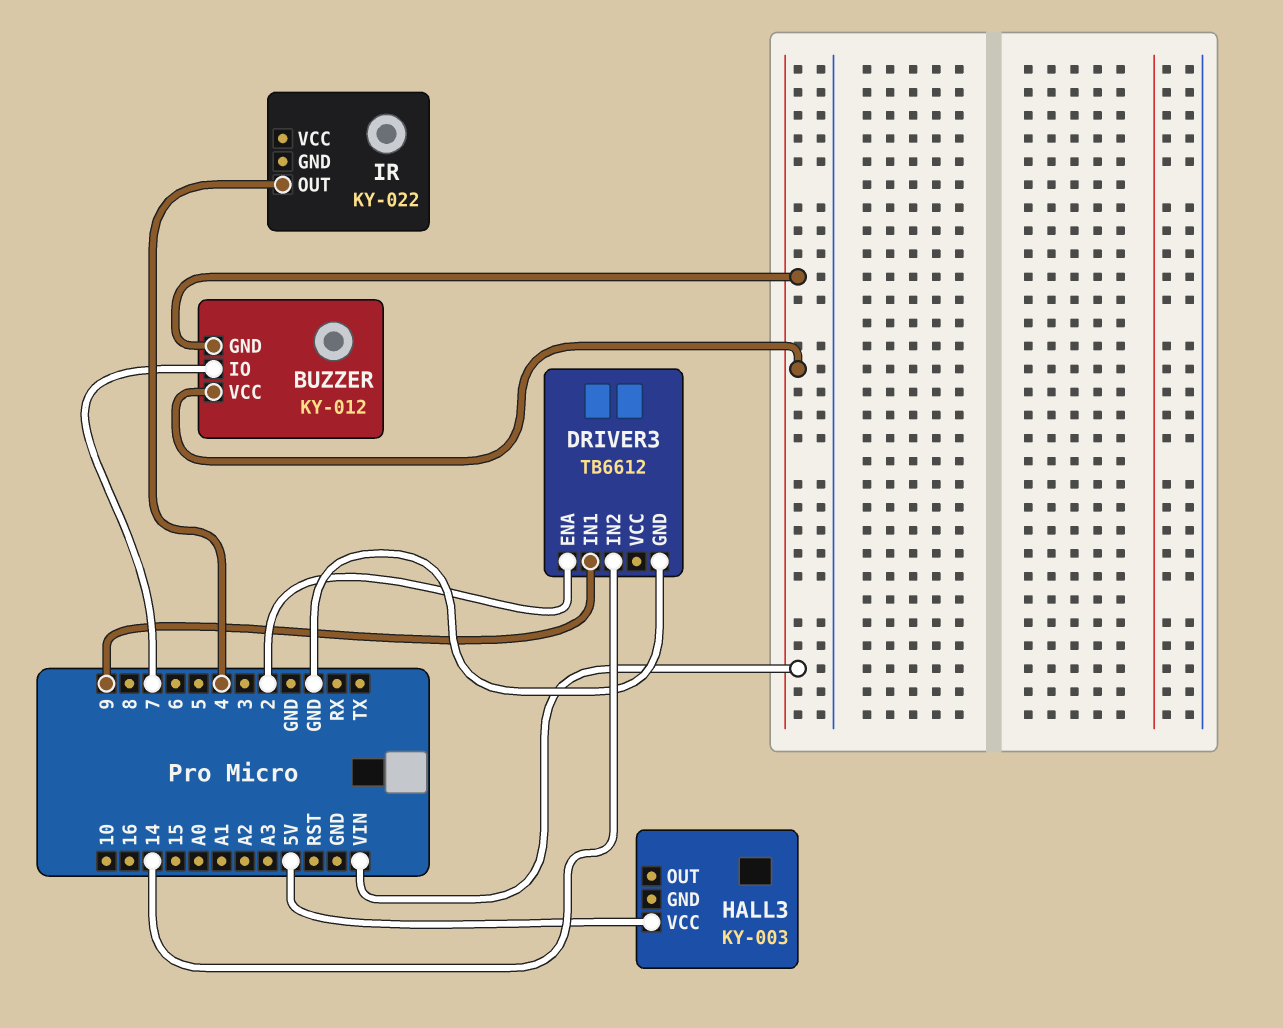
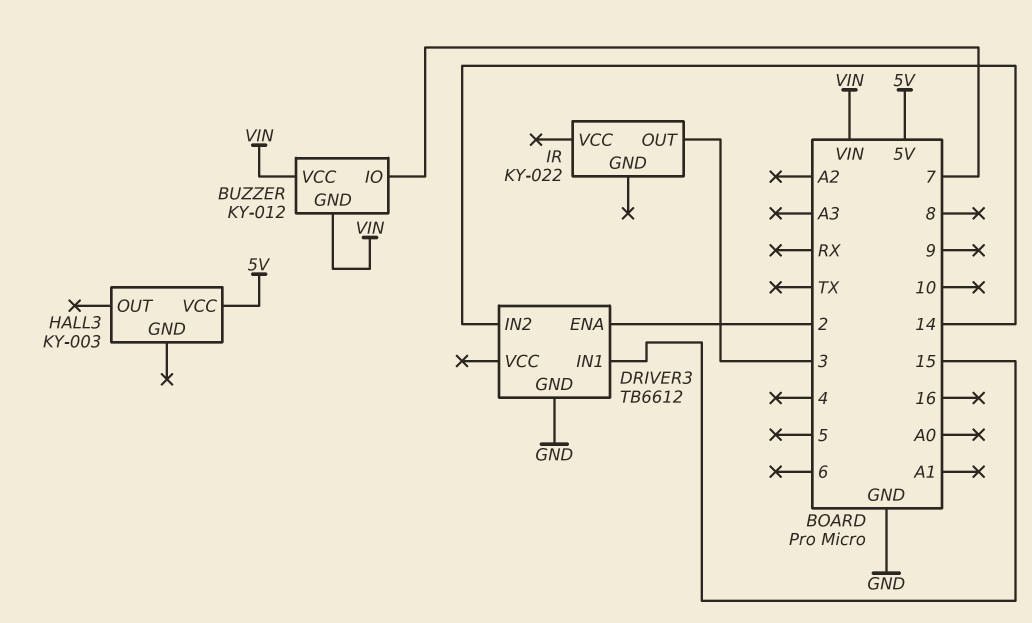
DRIVER3 pin IN1: 9 -> 15
IR pin OUT: 4 -> 3

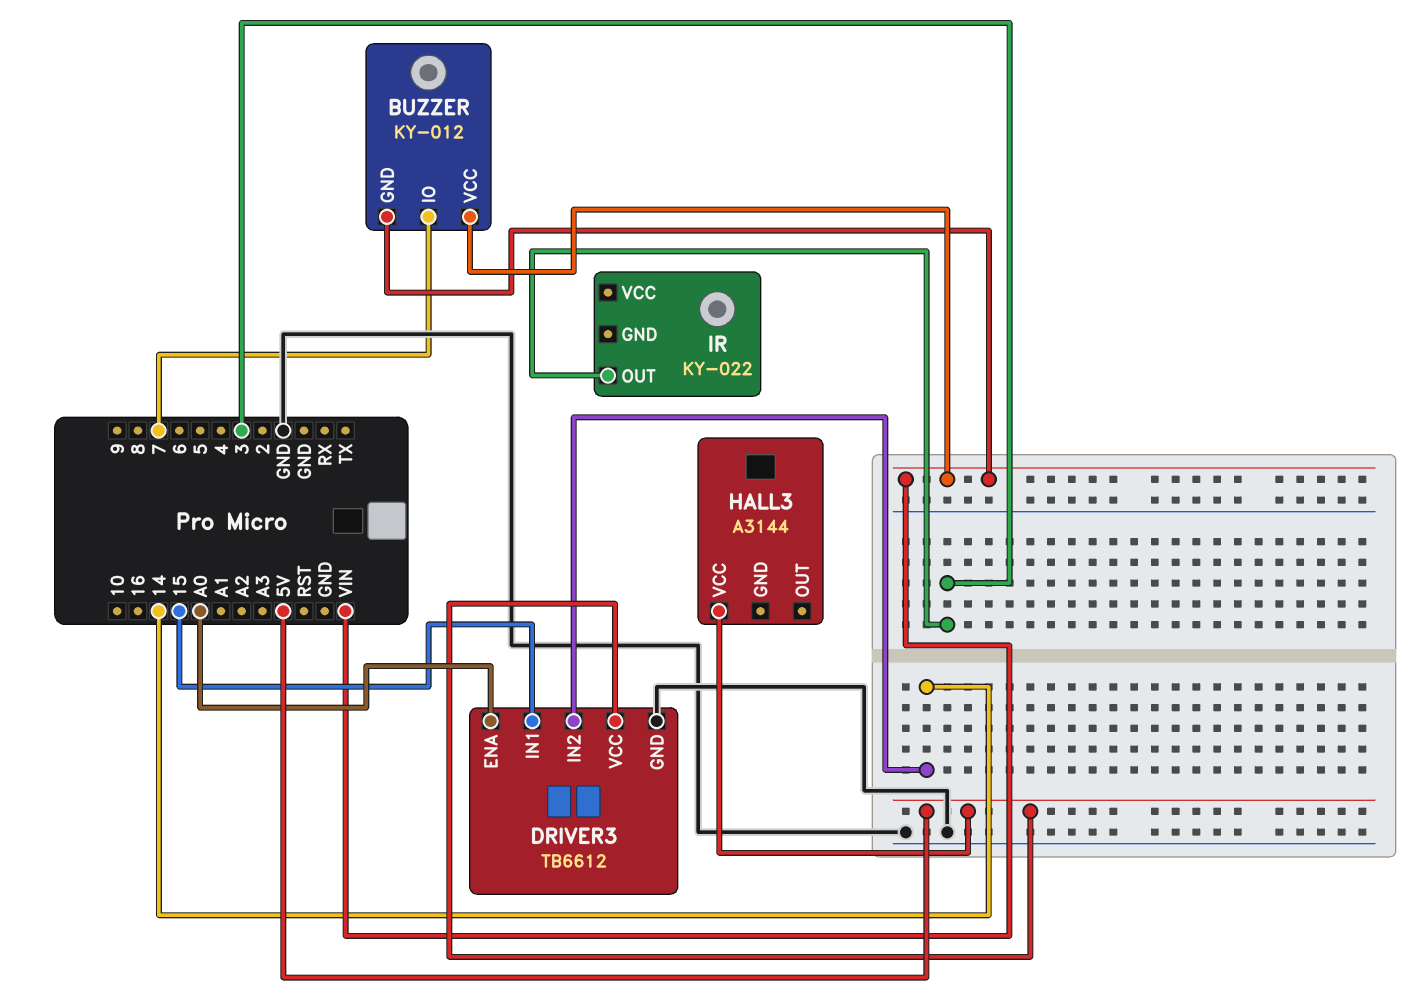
DRIVER3 pin ENA: 2 -> A0
DRIVER3 pin VCC: none -> 5V
HALL3: KY-003 -> A3144

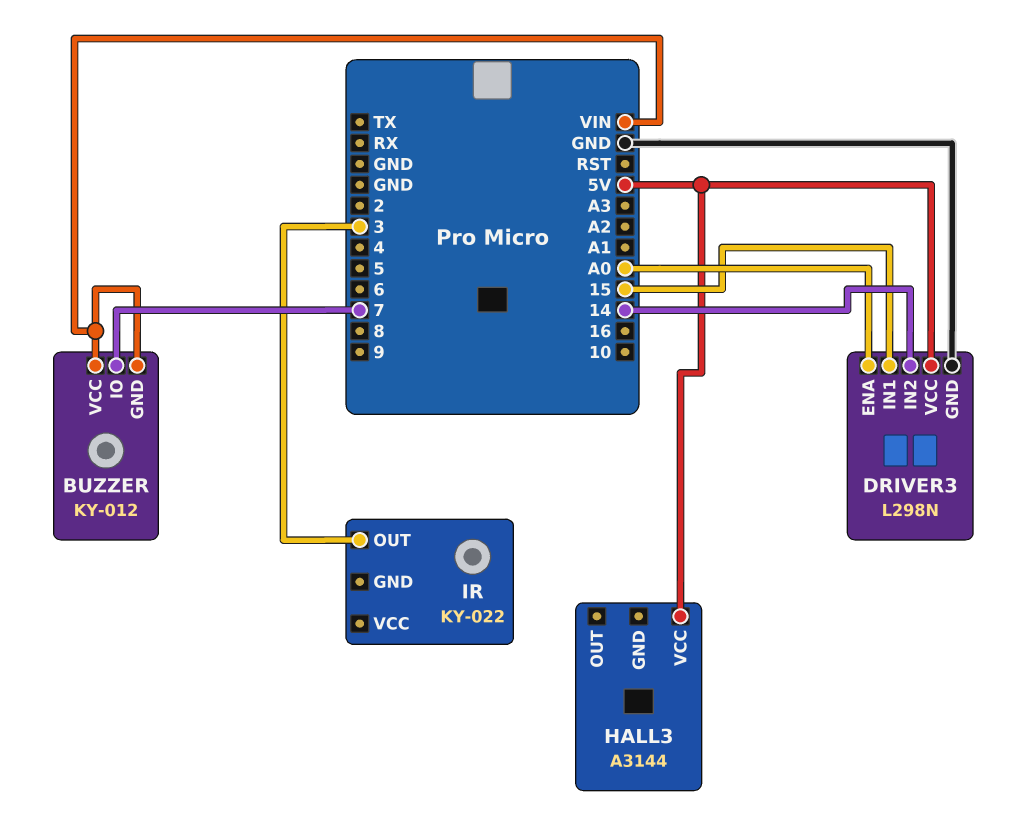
DRIVER3: TB6612 -> L298N

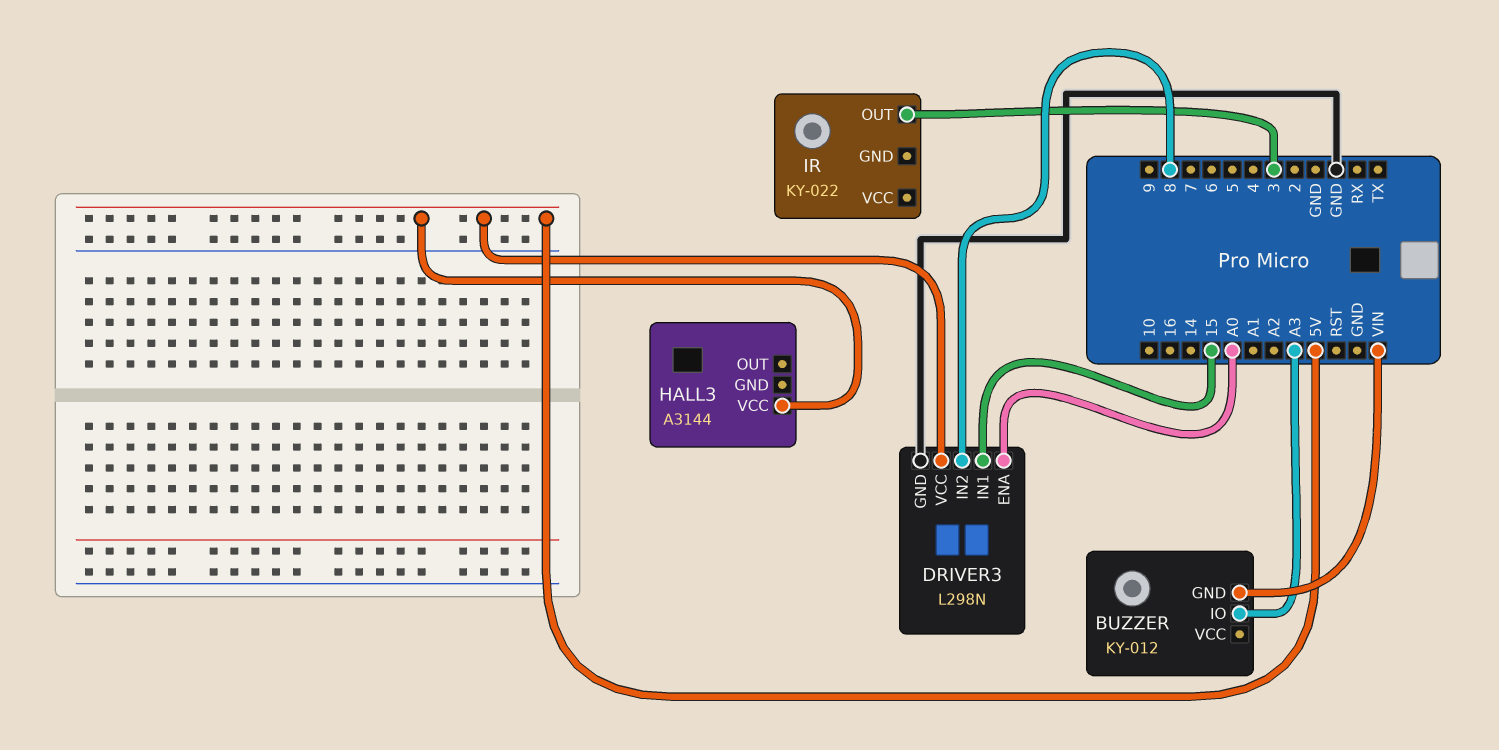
BUZZER pin IO: 7 -> A3
BUZZER pin VCC: VIN -> none
DRIVER3 pin IN2: 14 -> 8

